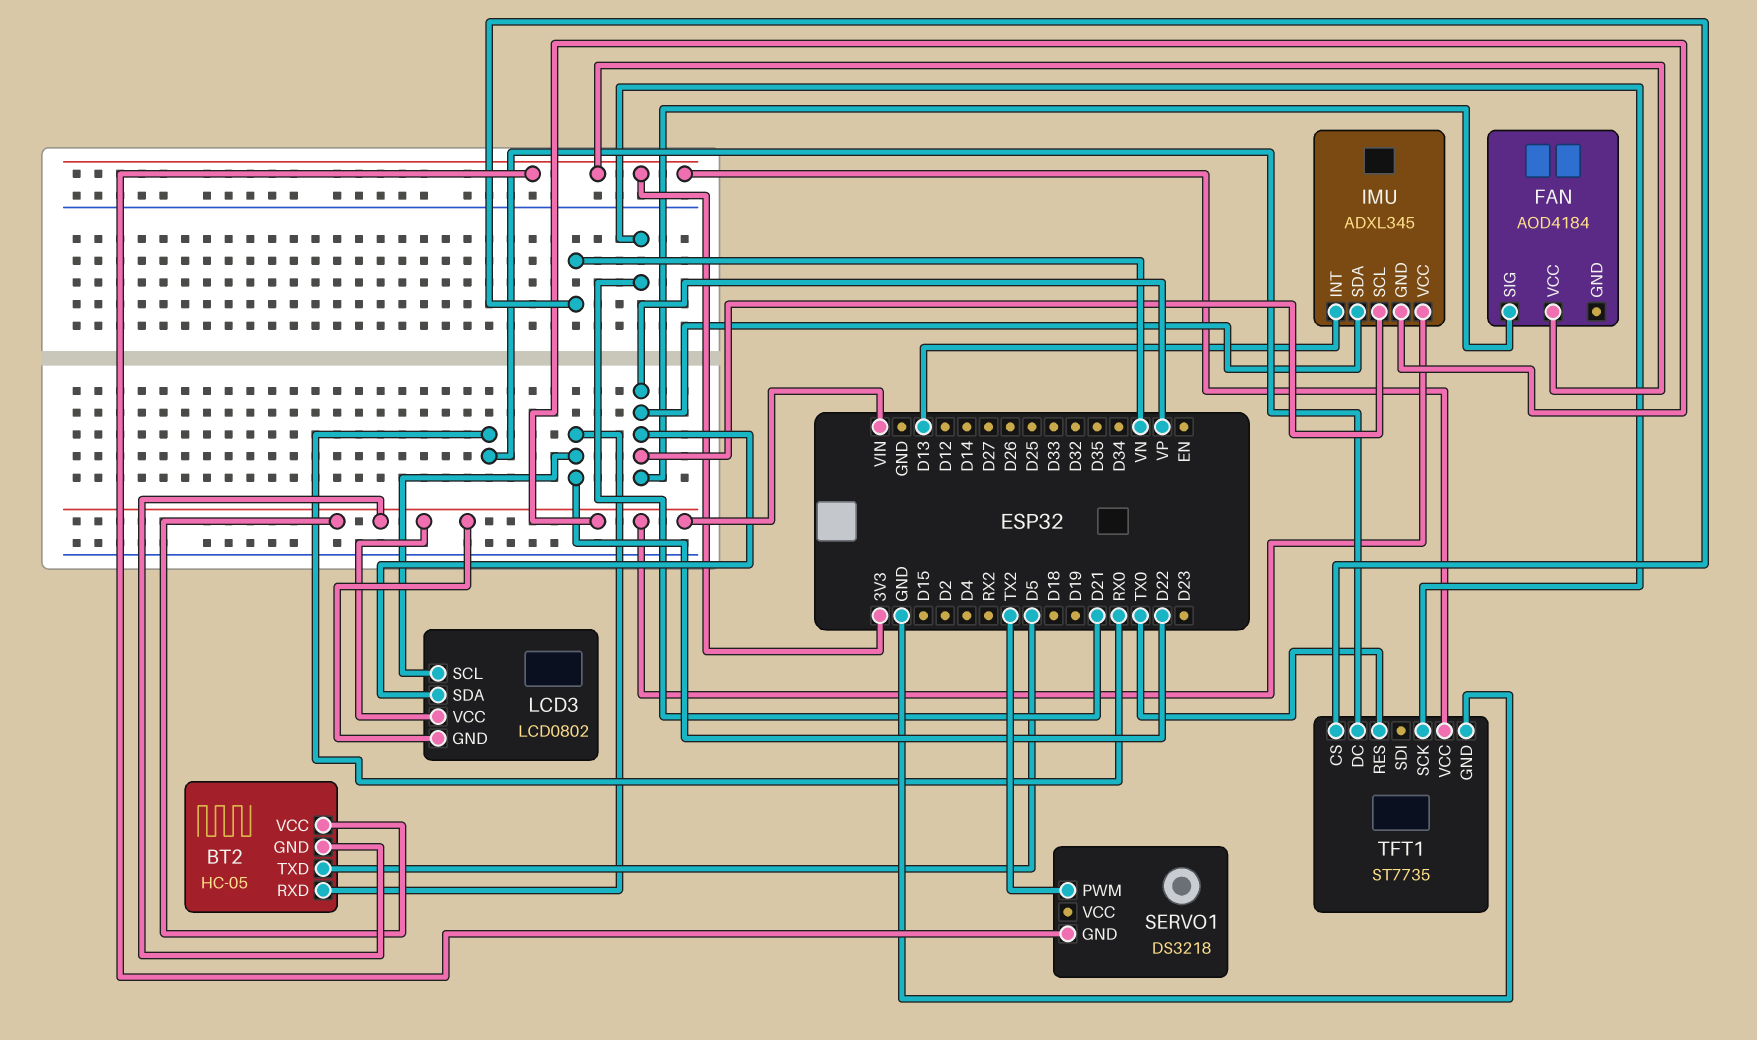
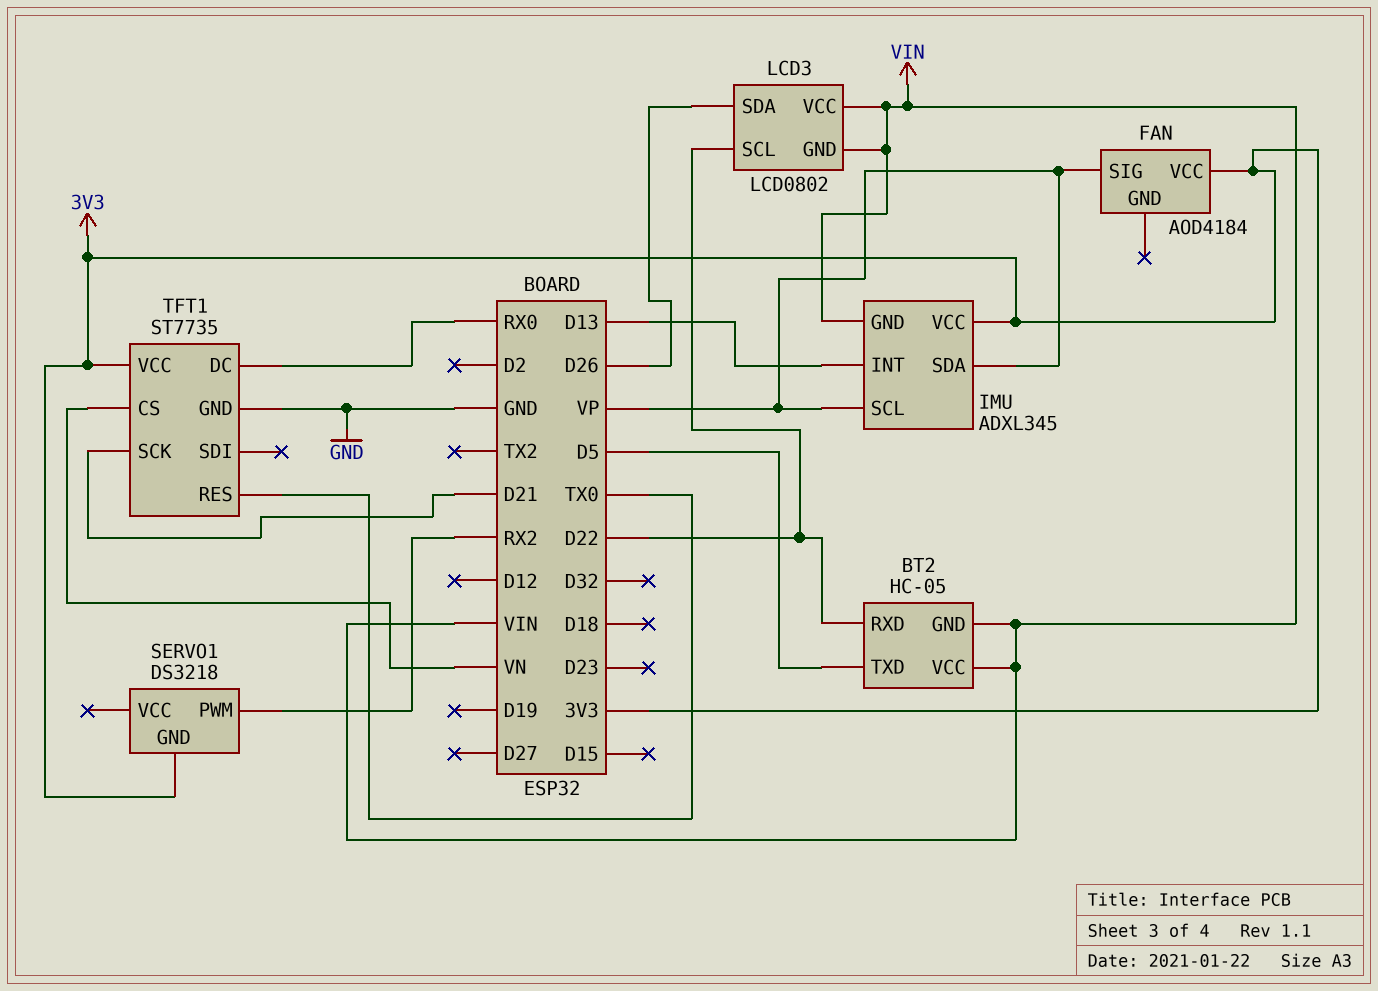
IMU pin VCC: VIN -> 3V3
LCD3 pin SDA: VP -> D26
SERVO1 pin PWM: TX2 -> RX2

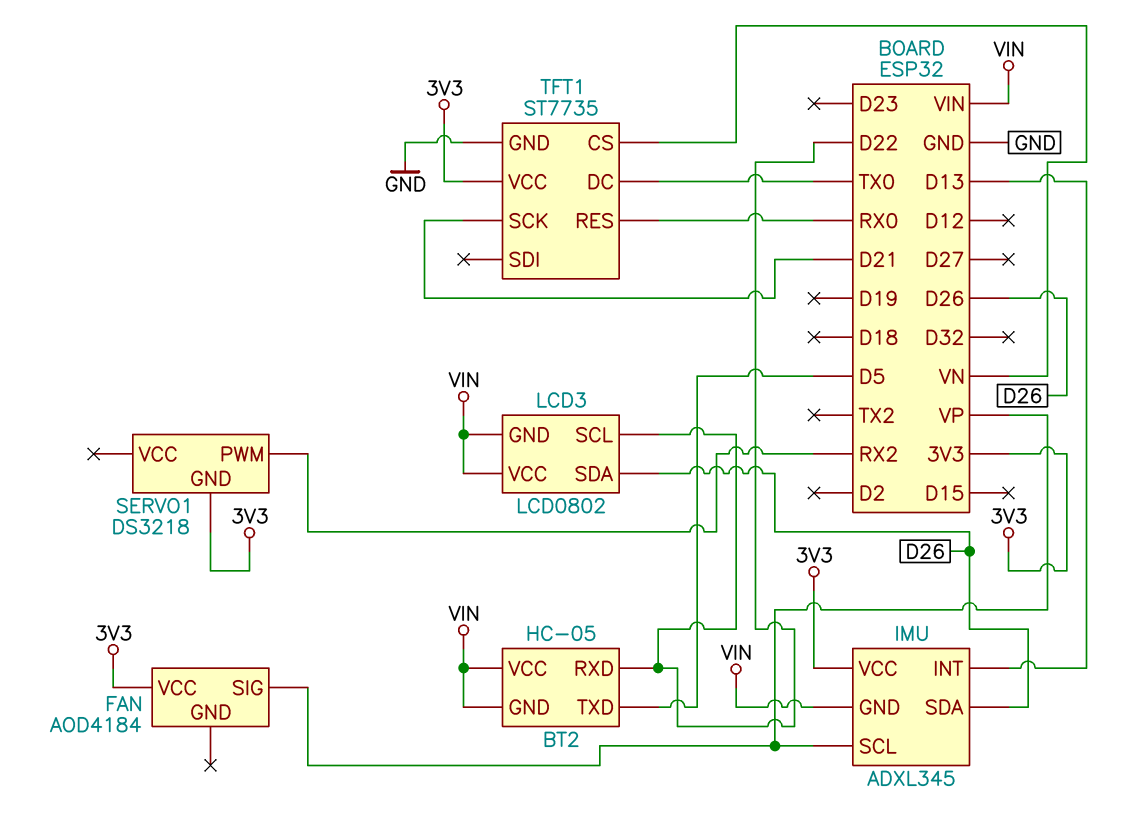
IMU pin SDA: VP -> D26
TFT1 pin DC: RX0 -> TX0
TFT1 pin RES: TX0 -> RX0

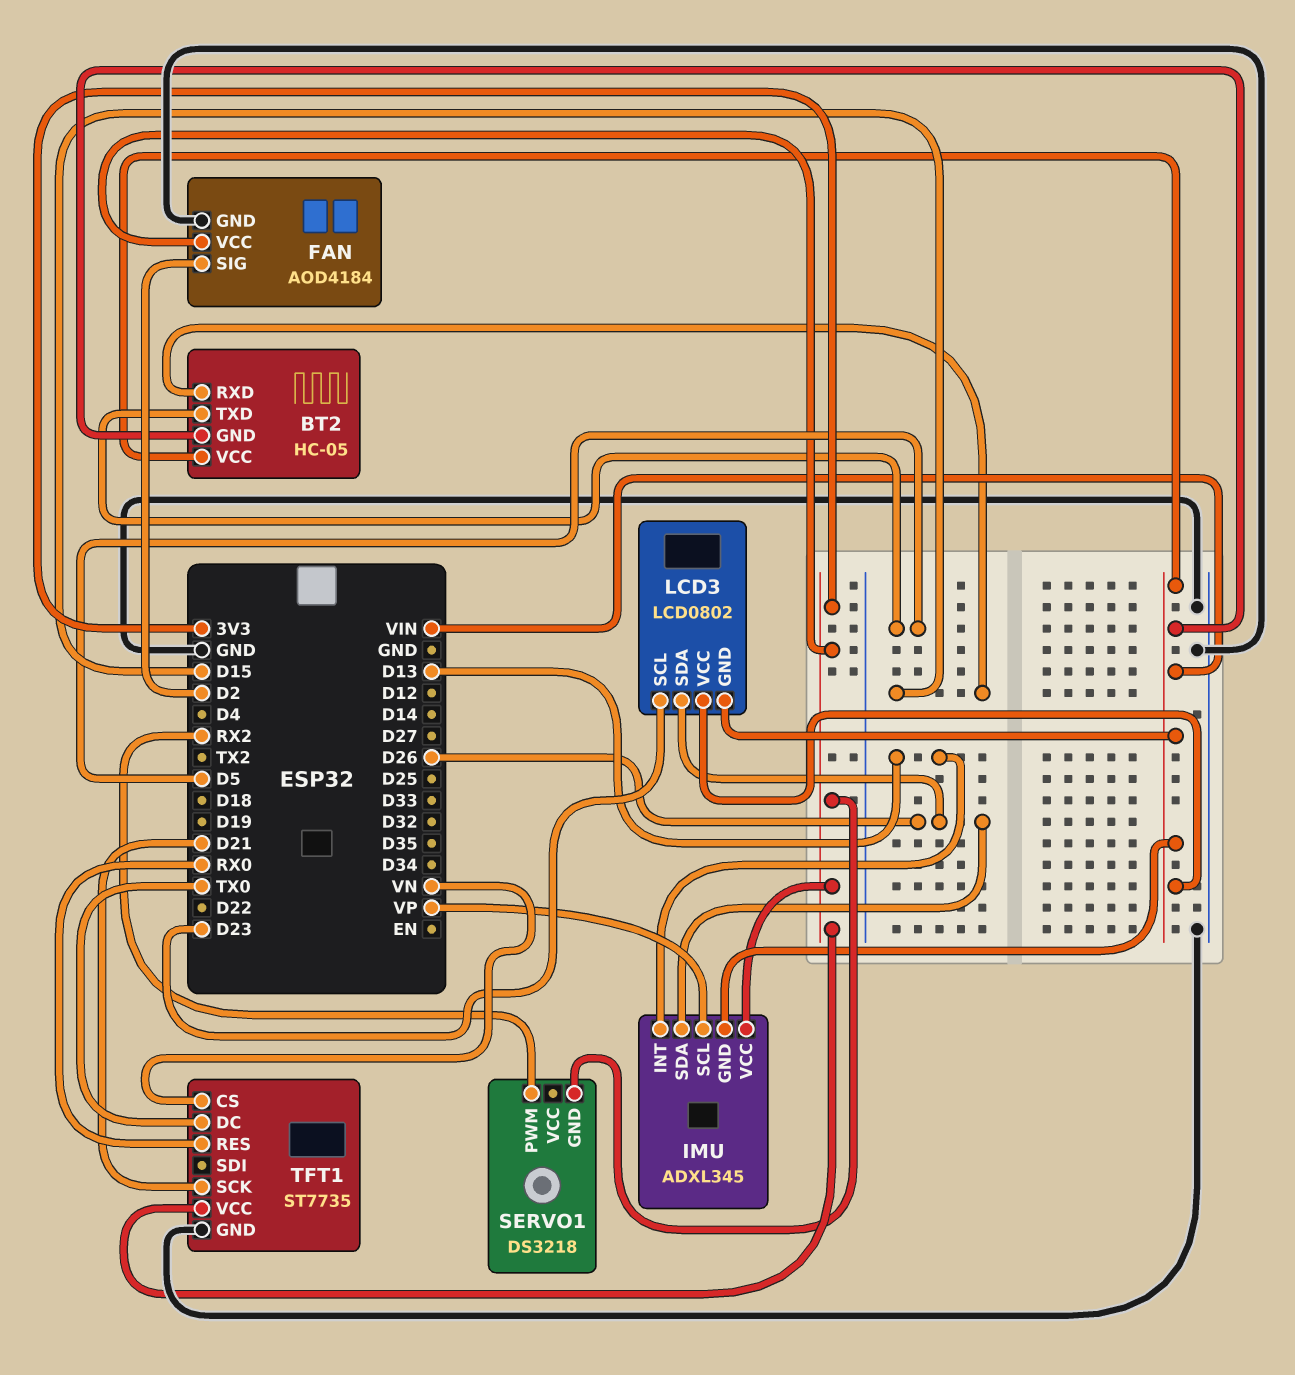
BT2 pin RXD: D22 -> D15
FAN pin GND: none -> GND
FAN pin SIG: VP -> D2
LCD3 pin SCL: D22 -> D23

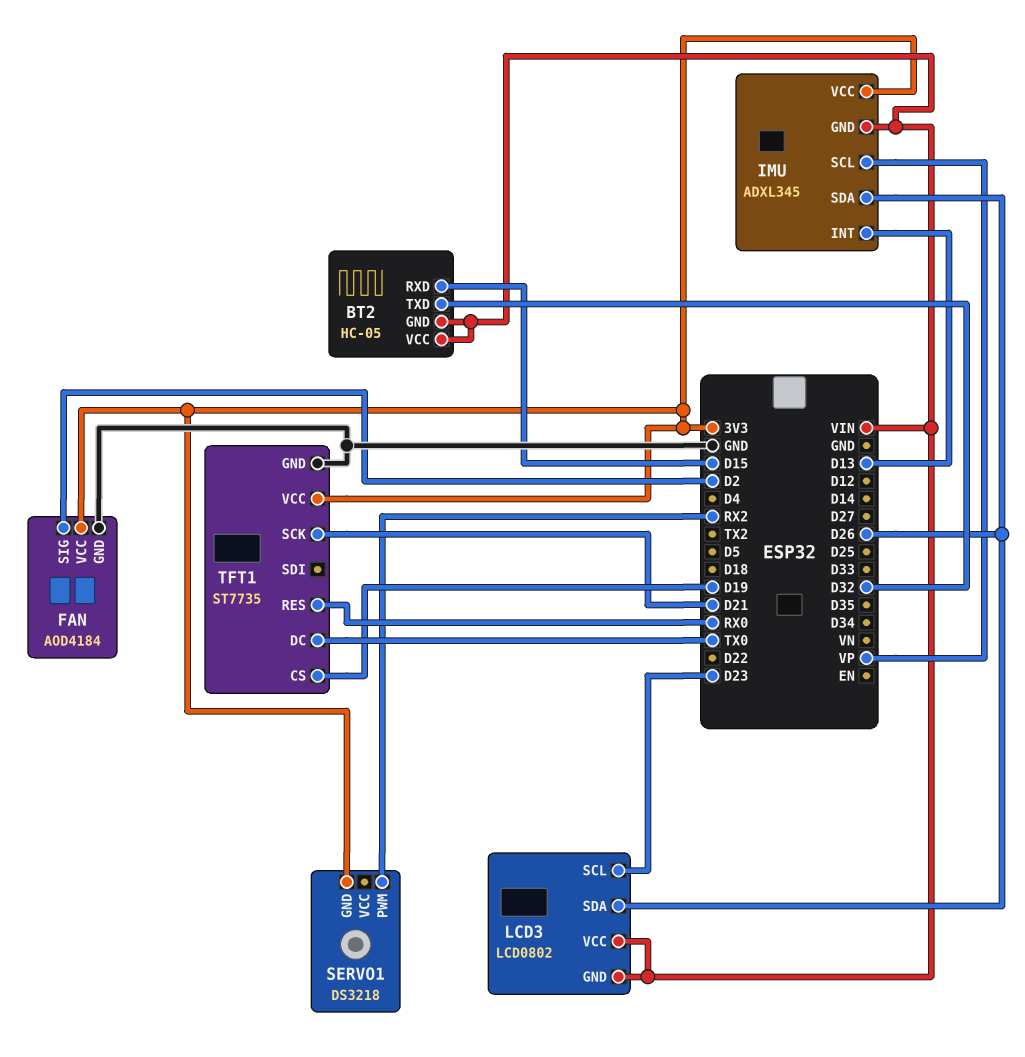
BT2 pin TXD: D5 -> D32
TFT1 pin CS: VN -> D19

